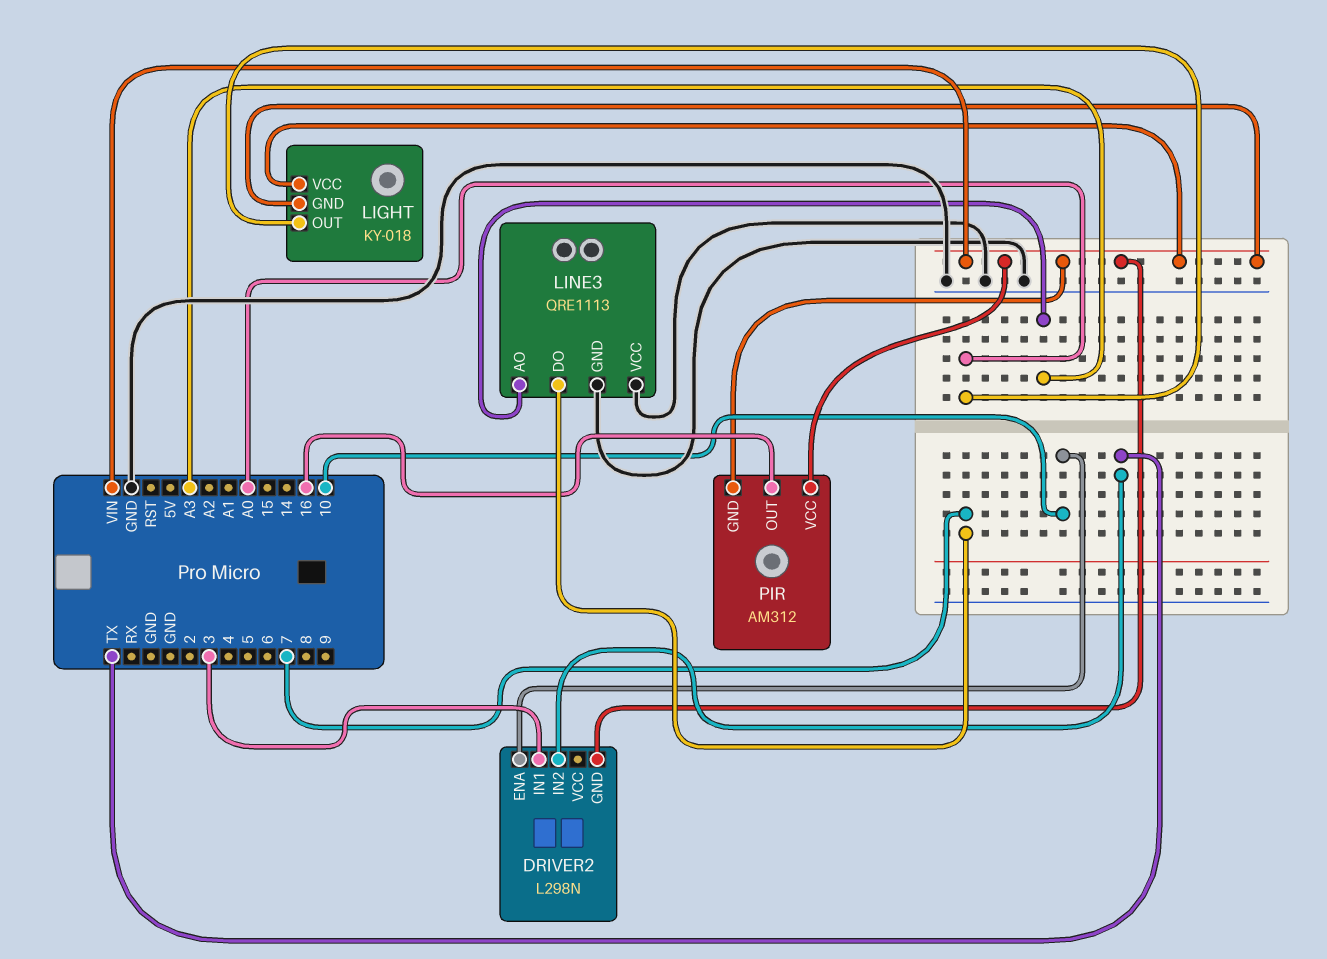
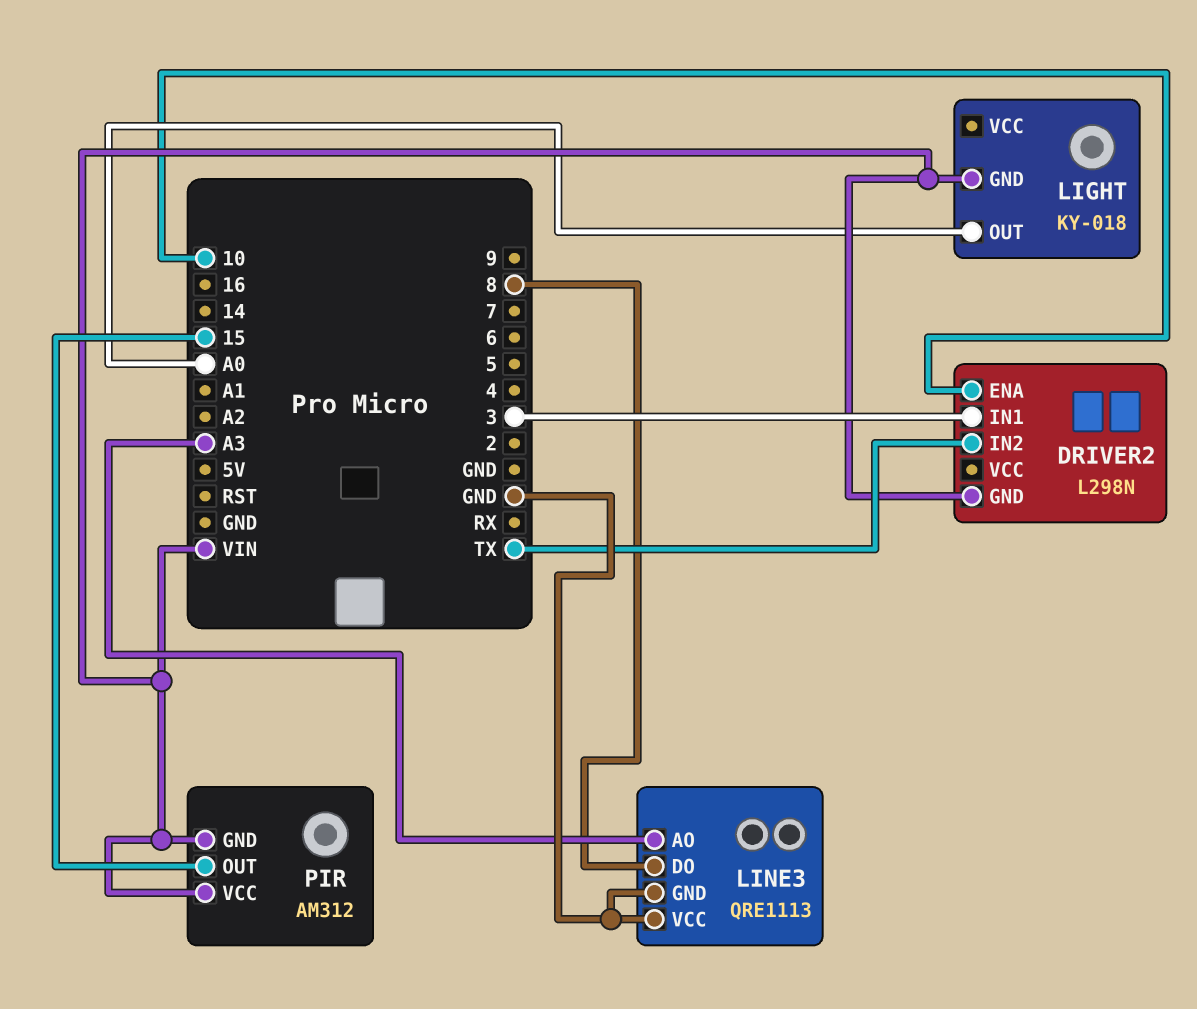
LIGHT pin VCC: VIN -> none
LINE3 pin DO: 7 -> 8
PIR pin OUT: 16 -> 15

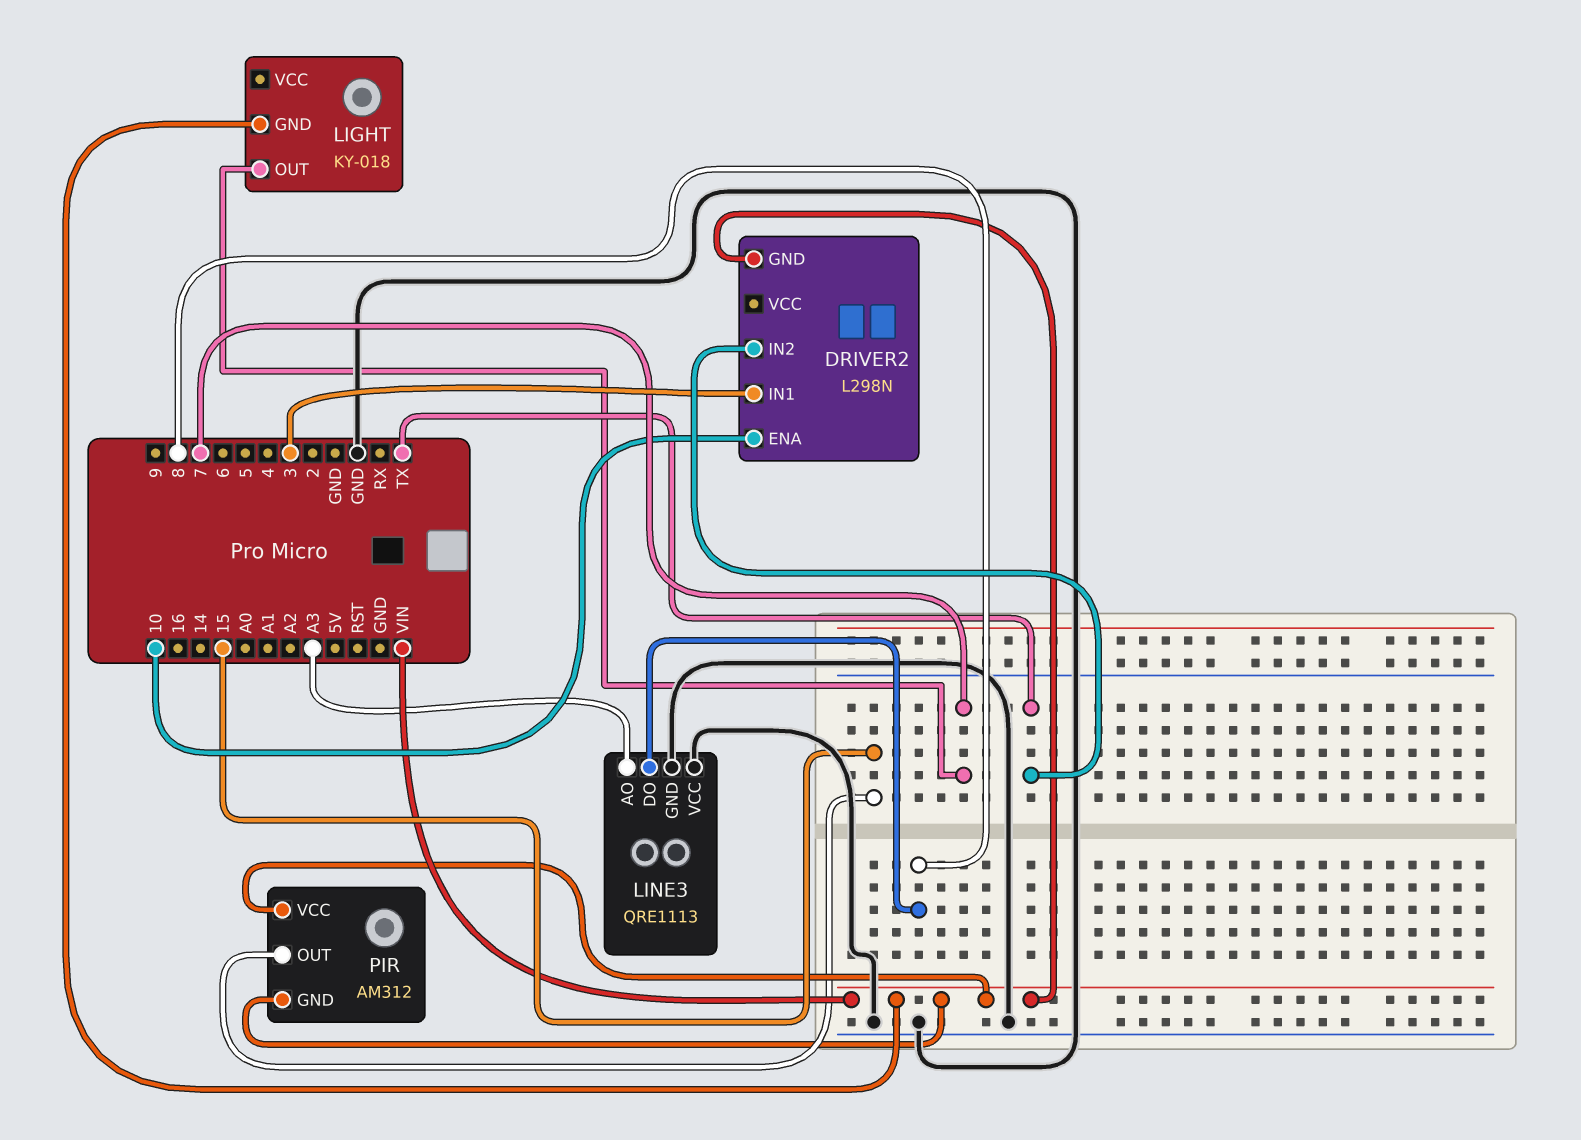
LIGHT pin OUT: A0 -> 7

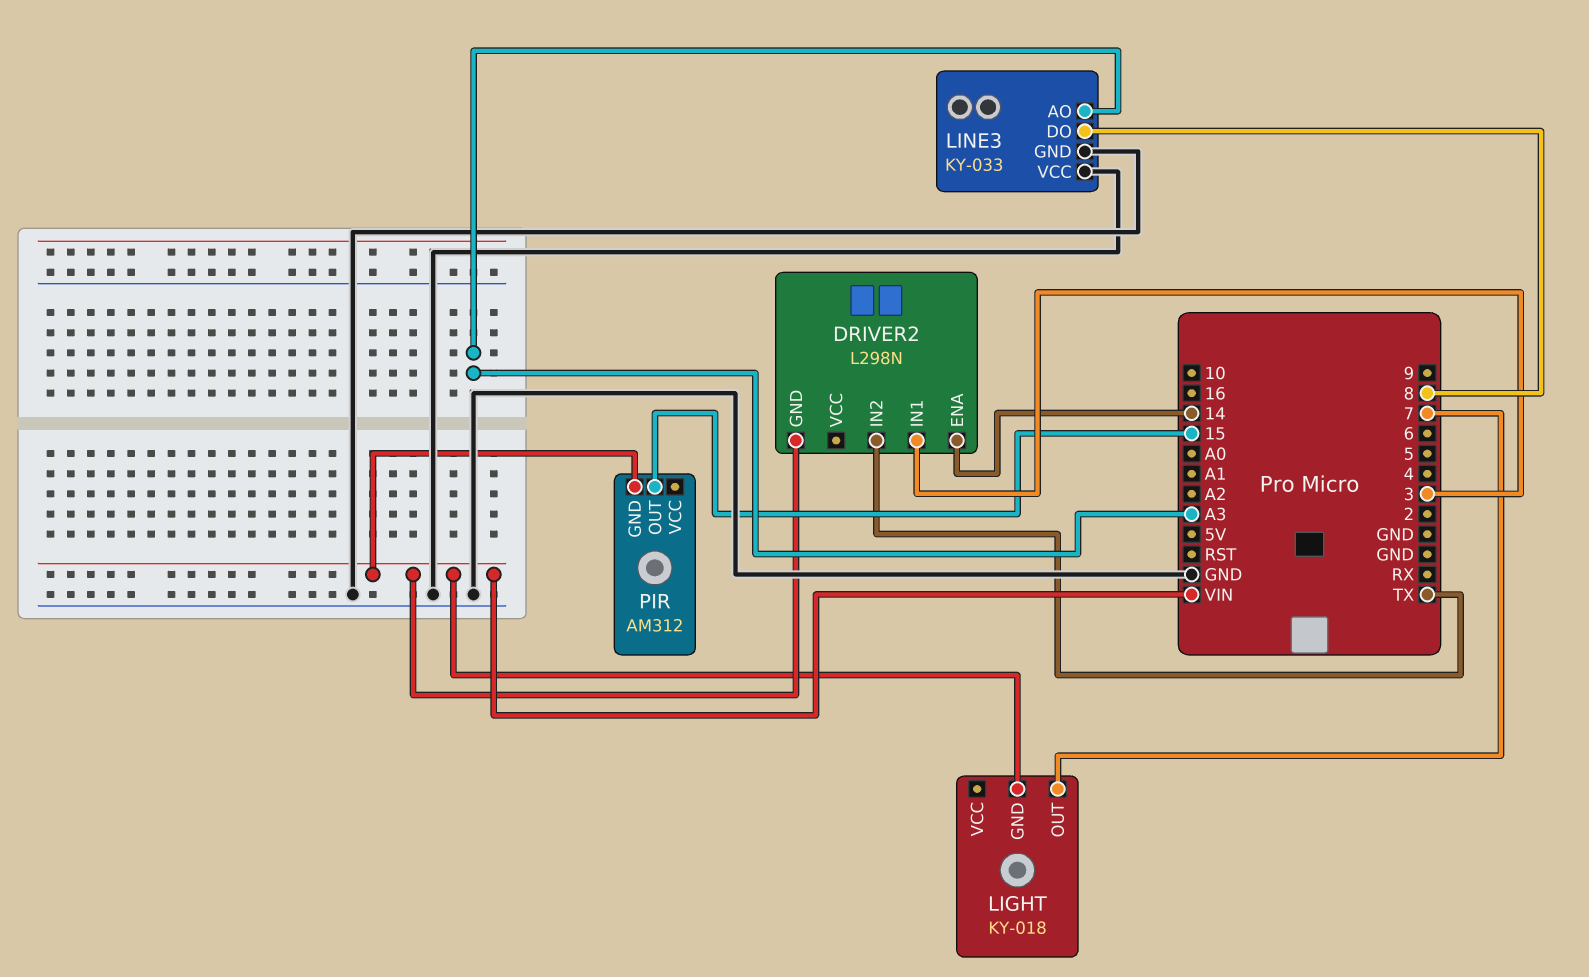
DRIVER2 pin ENA: 10 -> 14
LINE3: QRE1113 -> KY-033
PIR pin VCC: VIN -> none

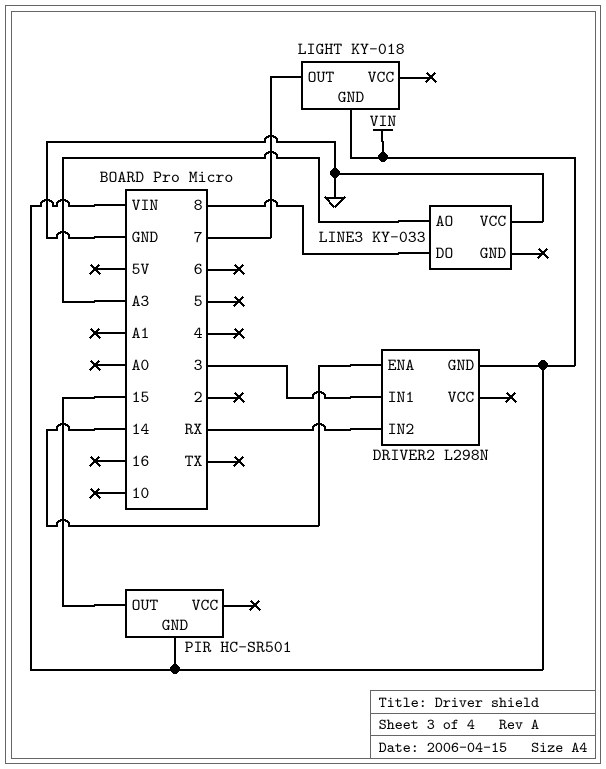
DRIVER2 pin IN2: TX -> RX
LINE3 pin GND: GND -> none
PIR: AM312 -> HC-SR501

